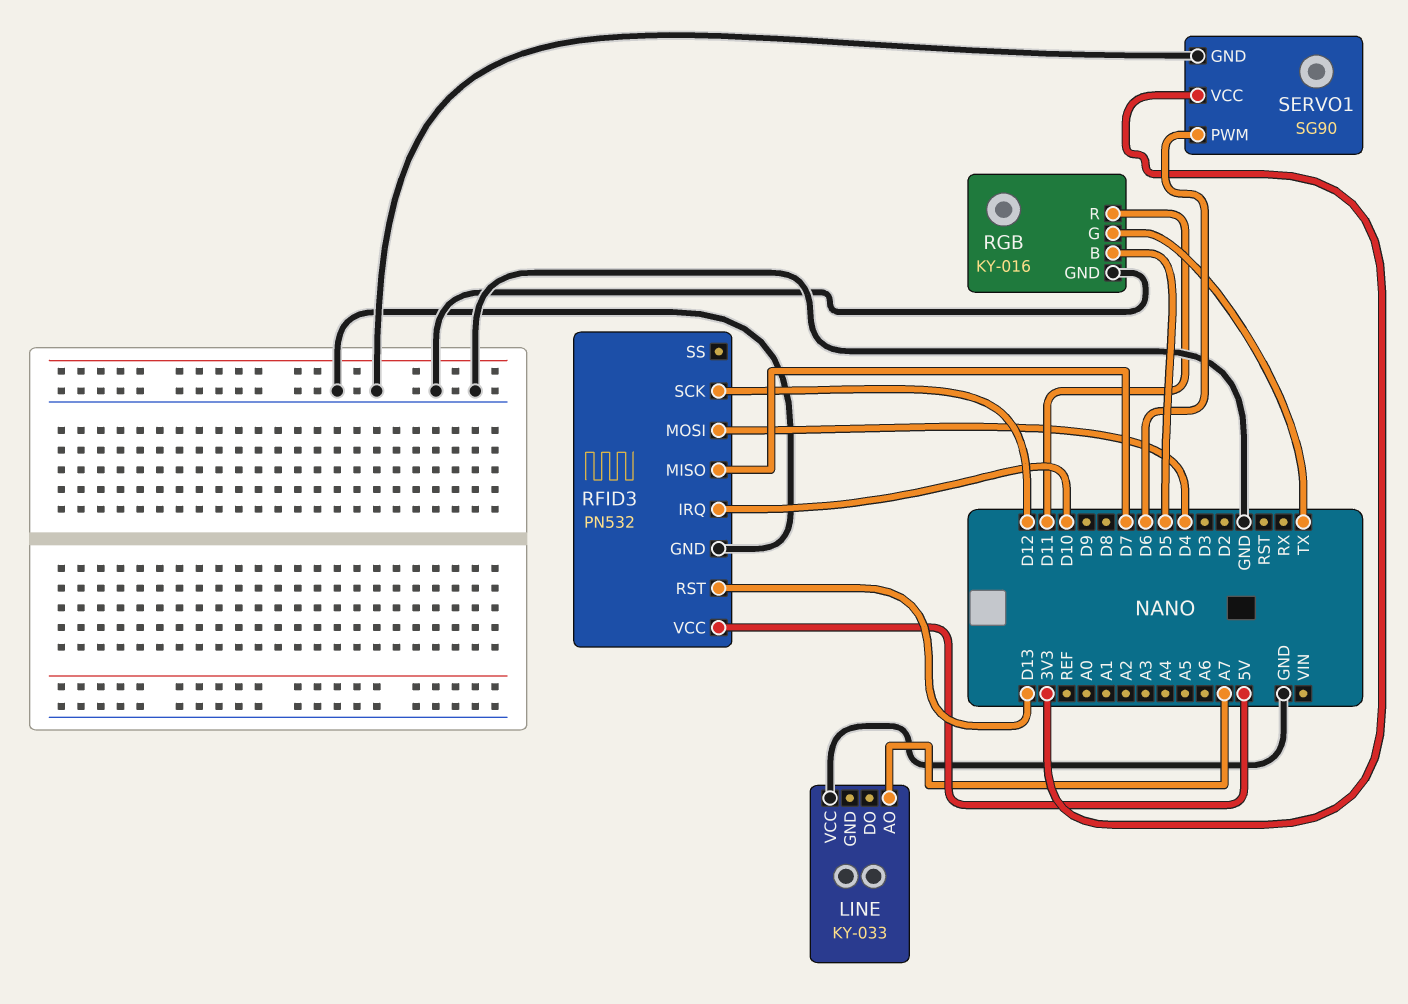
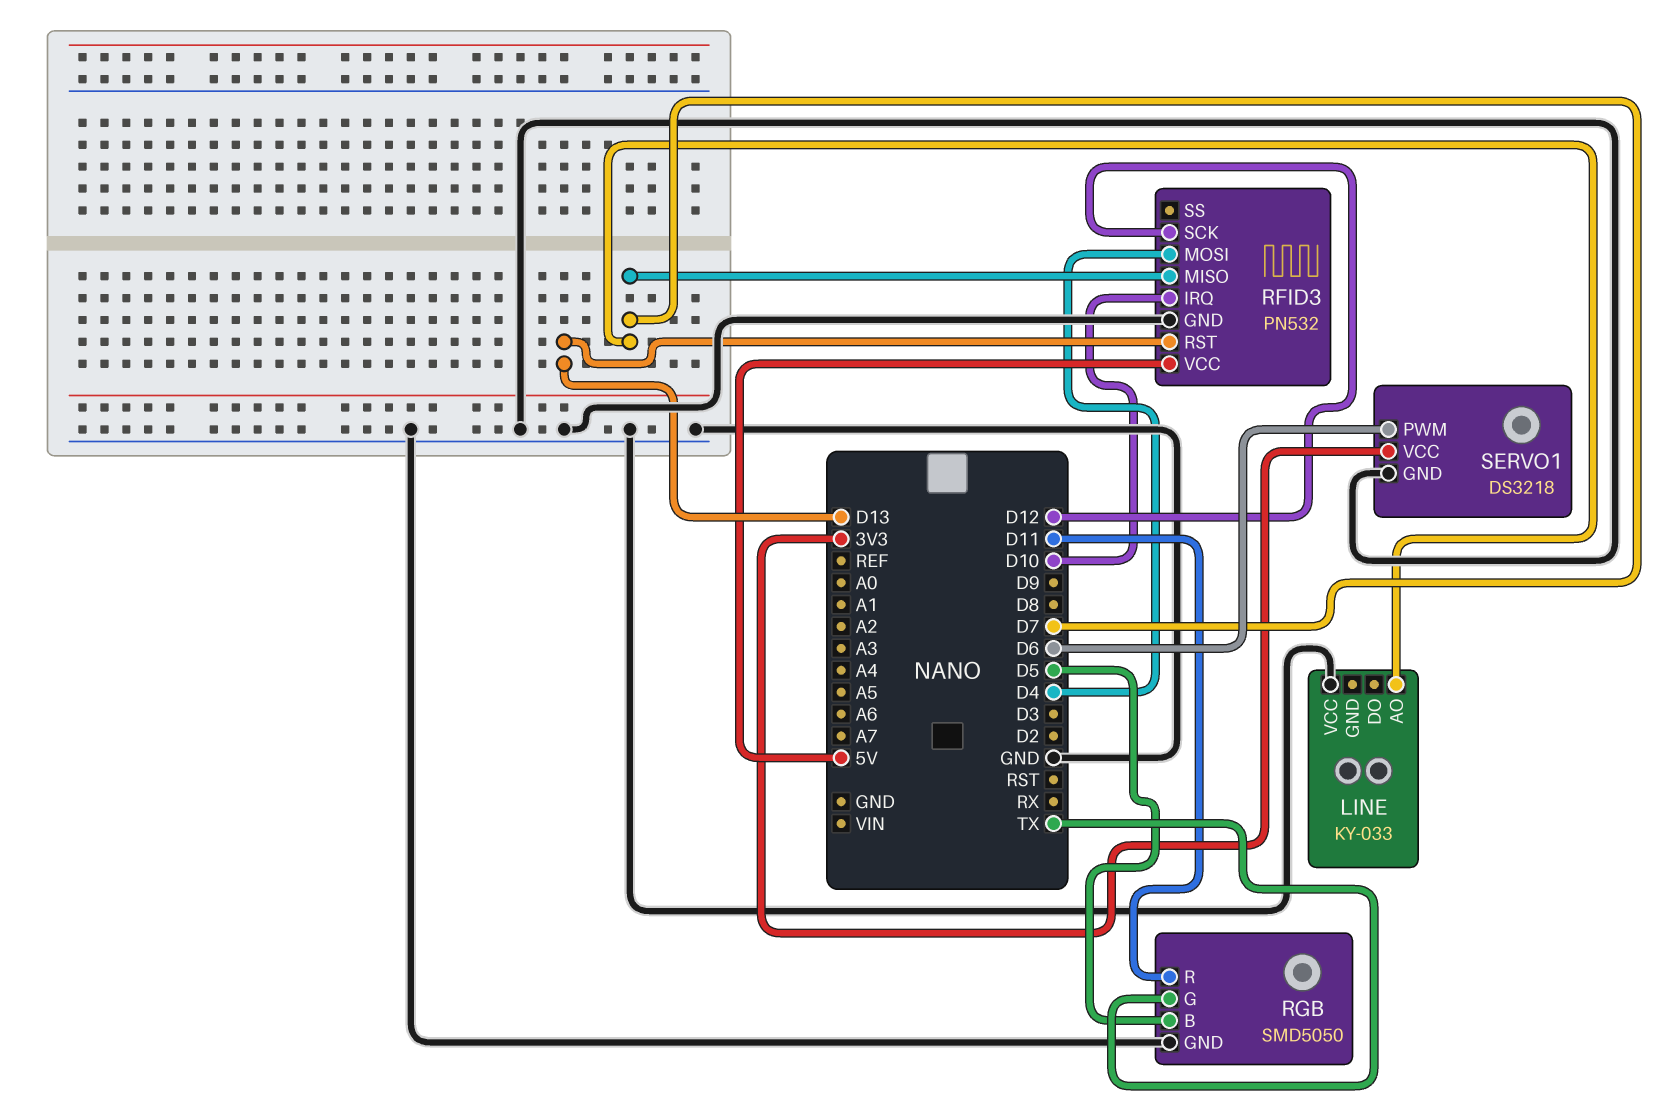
LINE pin AO: A7 -> D7
RGB: KY-016 -> SMD5050
SERVO1: SG90 -> DS3218

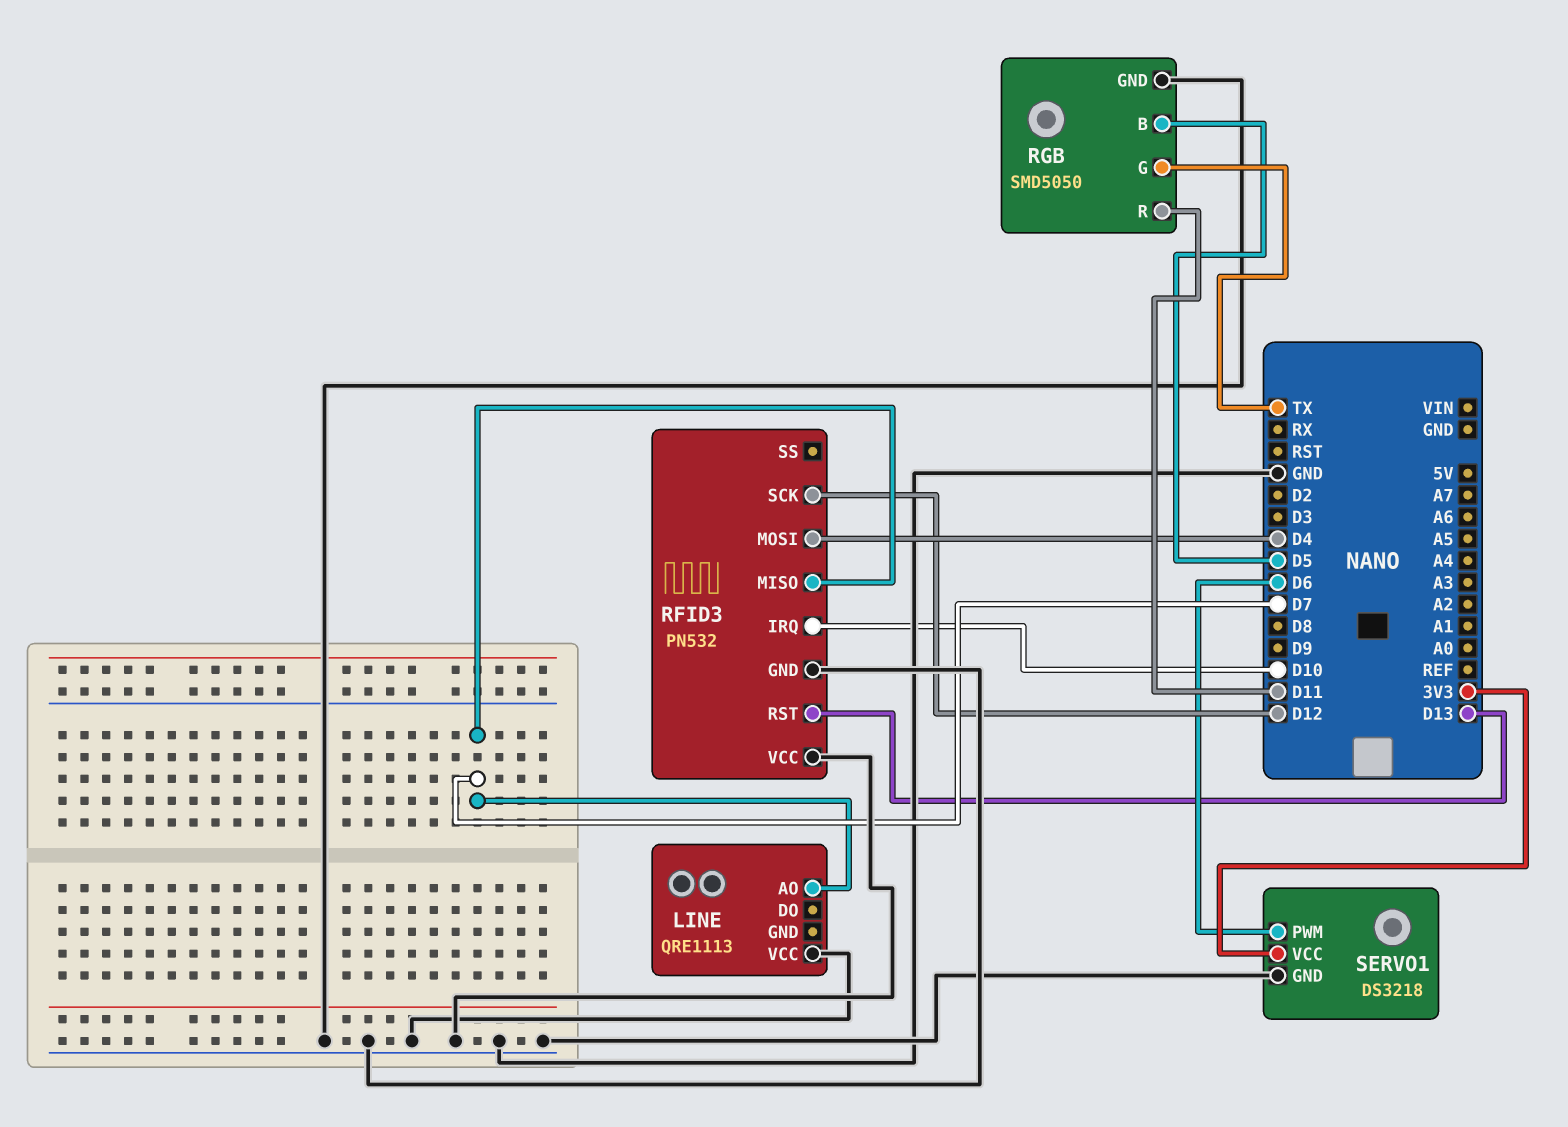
LINE: KY-033 -> QRE1113
RFID3 pin VCC: 5V -> GND

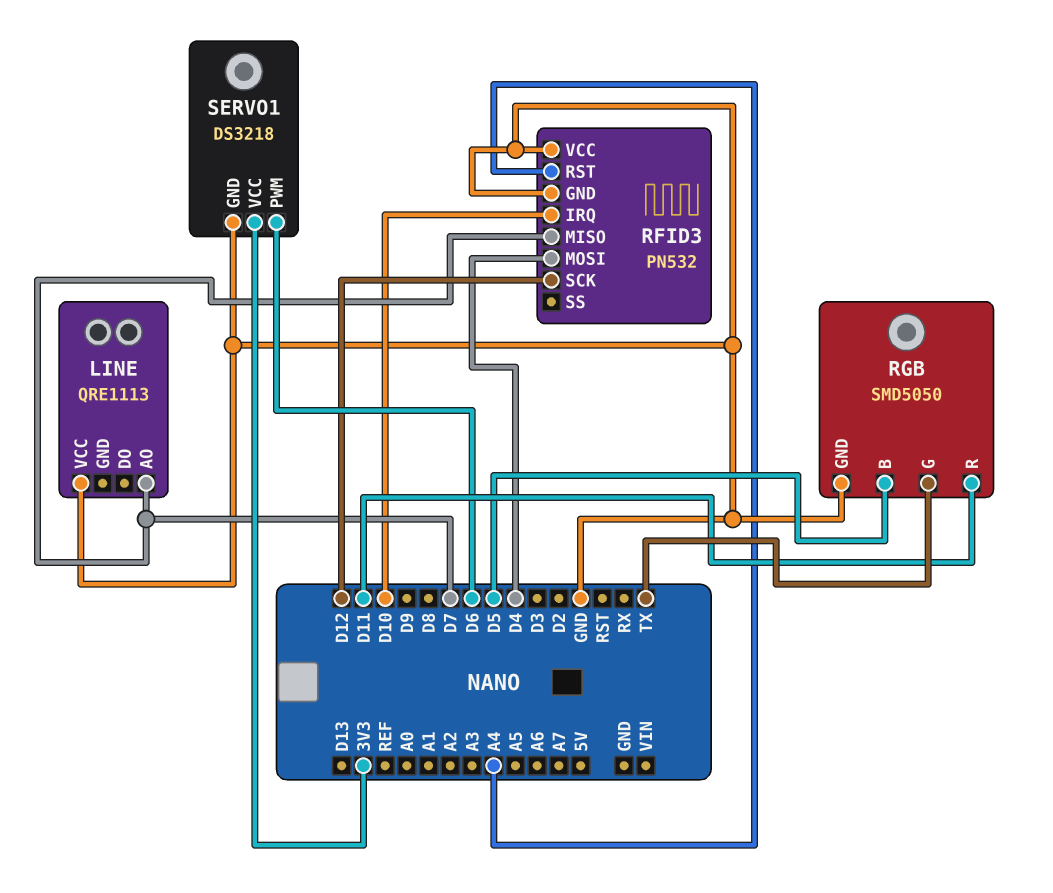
RFID3 pin RST: D13 -> A4

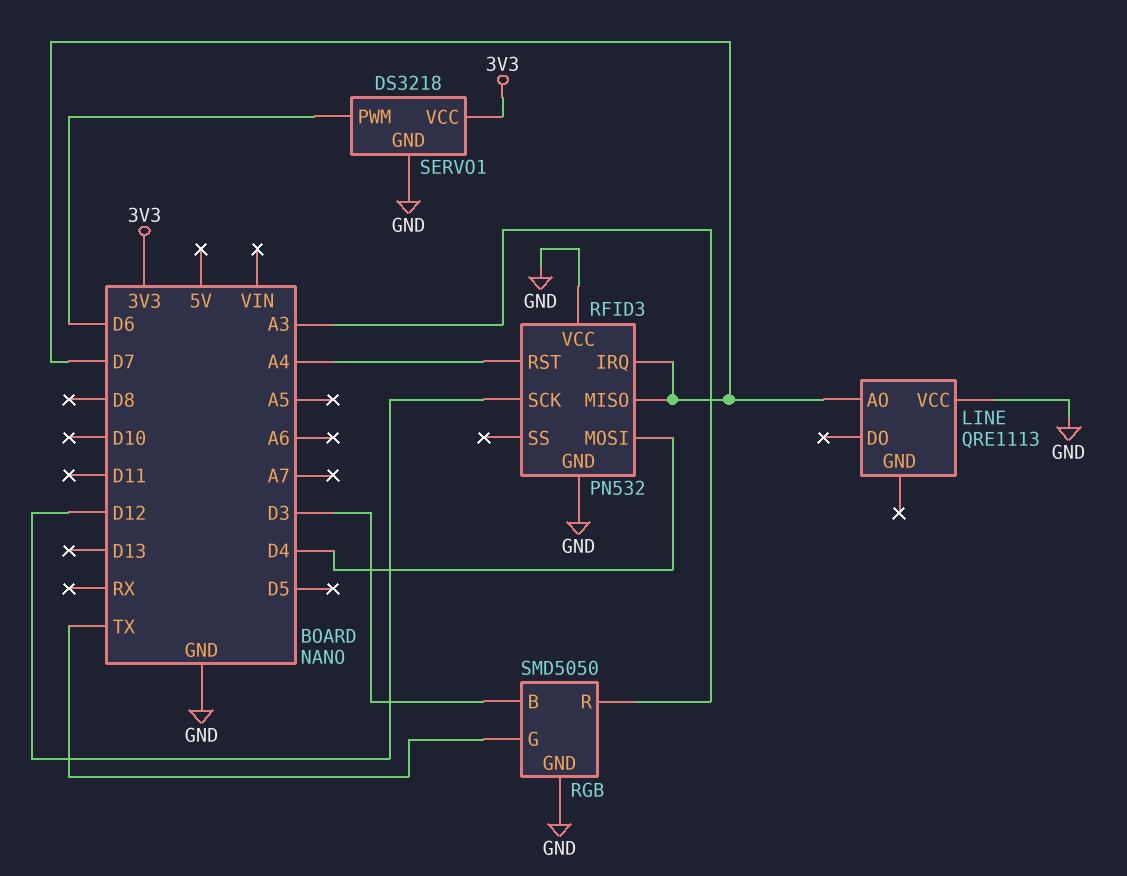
RFID3 pin IRQ: D10 -> D7
RGB pin B: D5 -> D3
RGB pin R: D11 -> A3

